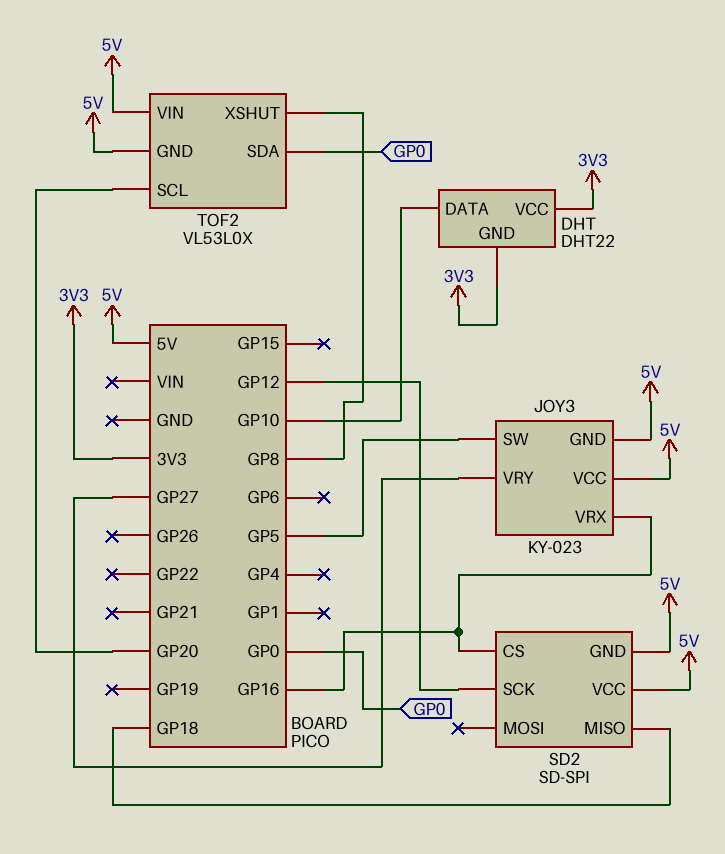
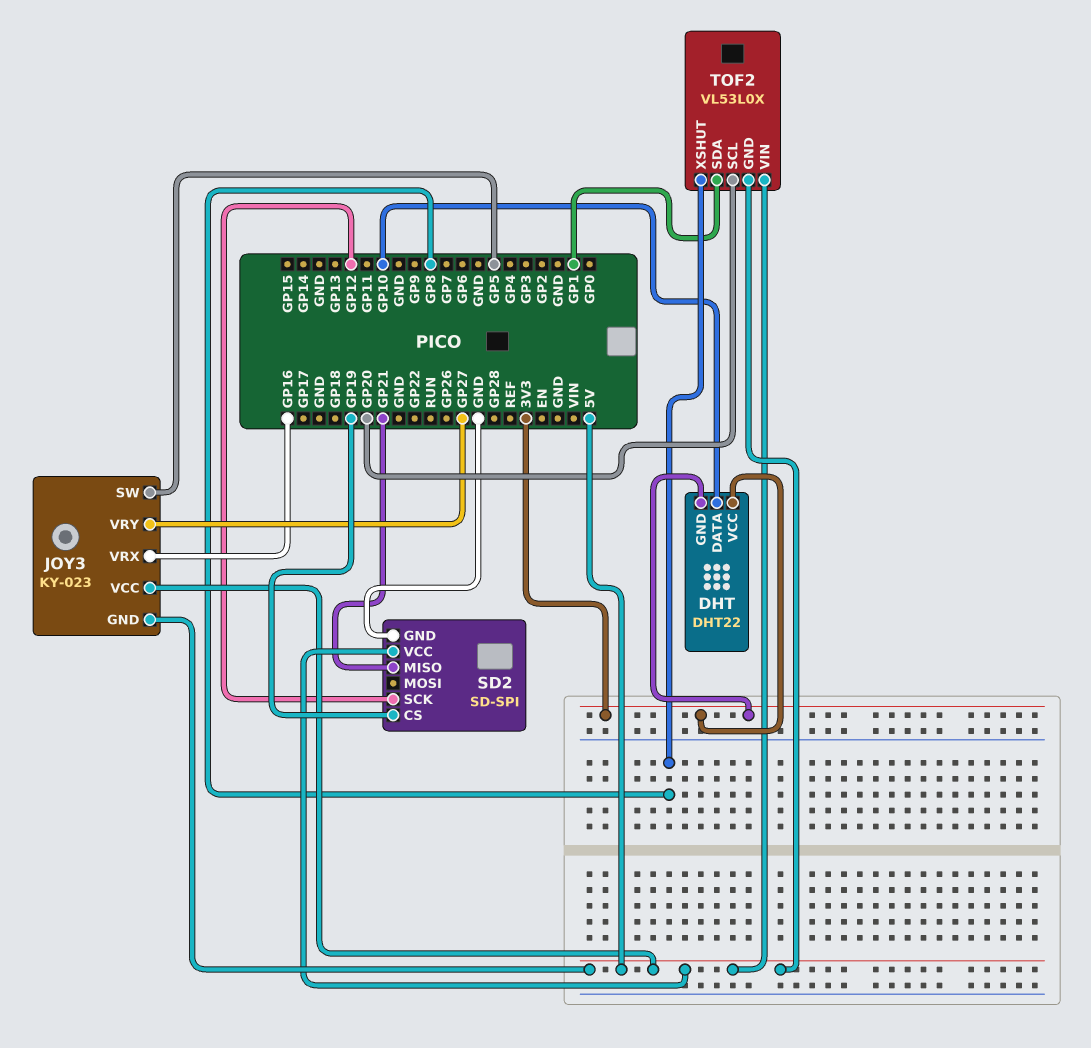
SD2 pin CS: GP16 -> GP19
SD2 pin GND: 5V -> GND
SD2 pin MISO: GP18 -> GP21
TOF2 pin SDA: GP0 -> GP1

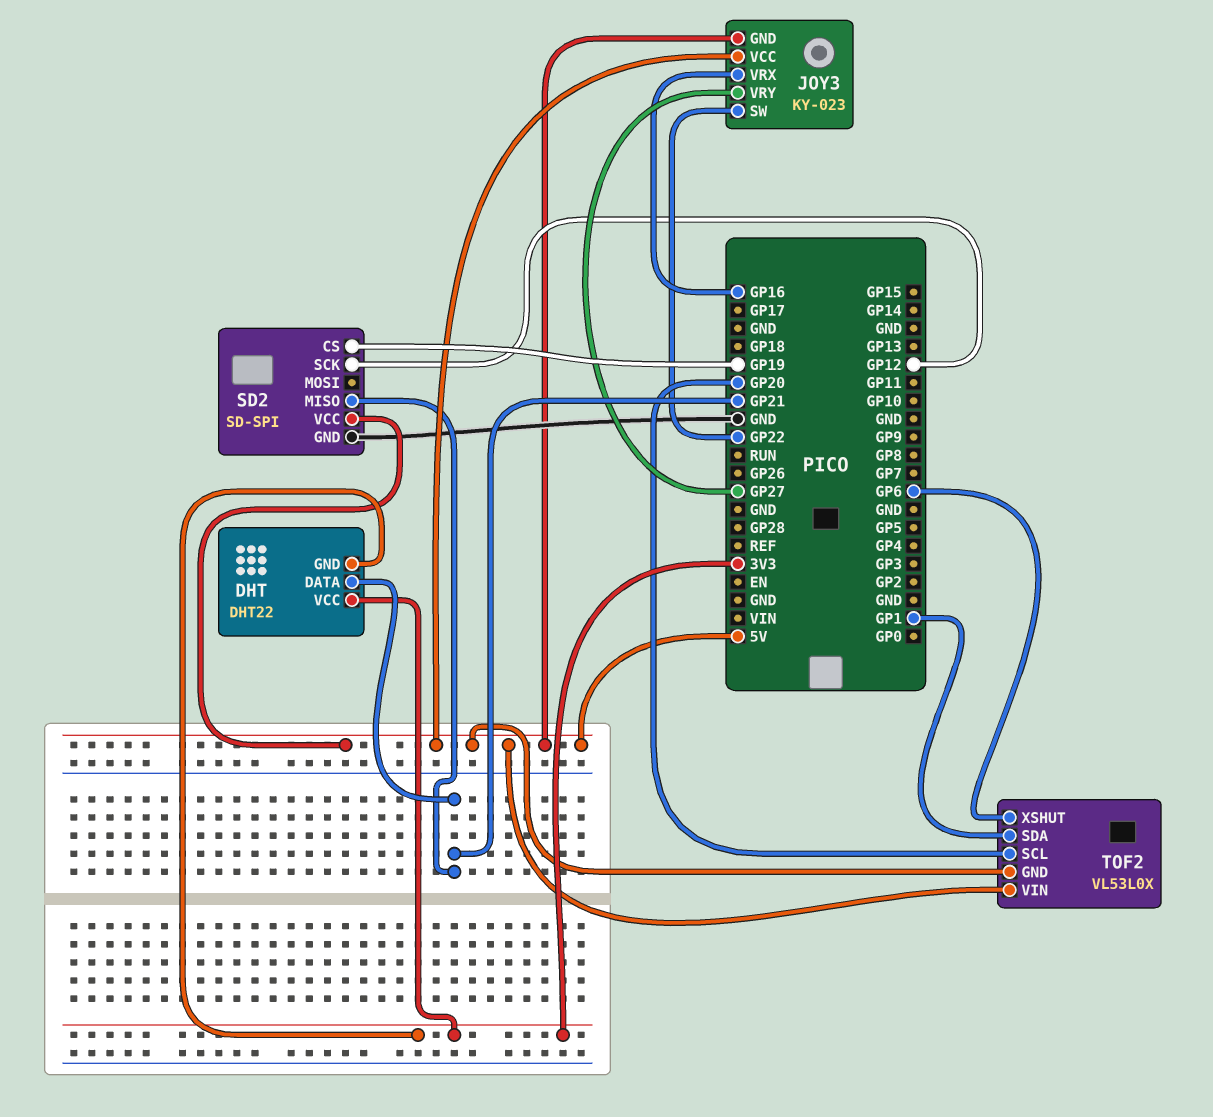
DHT pin DATA: GP10 -> GP21
JOY3 pin SW: GP5 -> GP22
TOF2 pin XSHUT: GP8 -> GP6

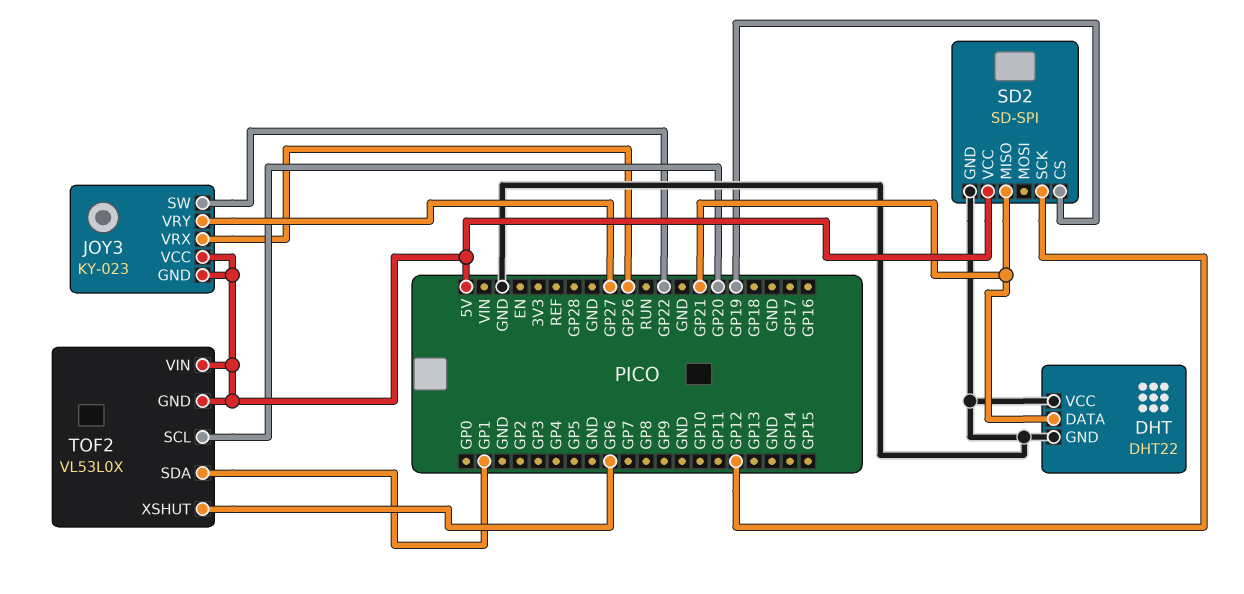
DHT pin GND: 3V3 -> GND
DHT pin VCC: 3V3 -> GND
JOY3 pin VRX: GP16 -> GP26

